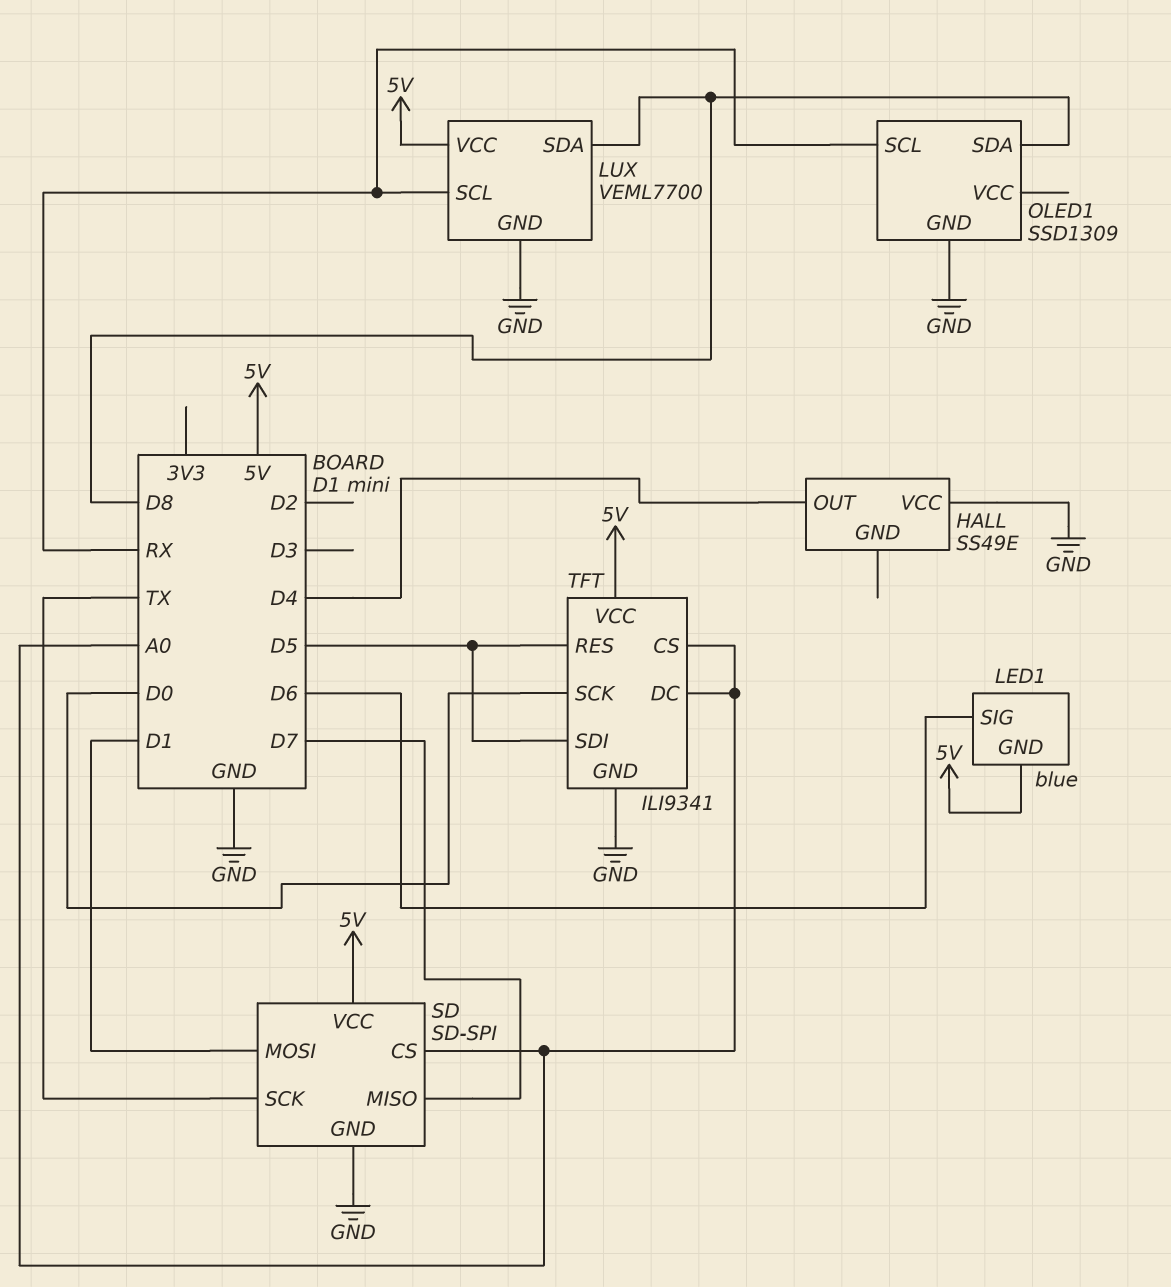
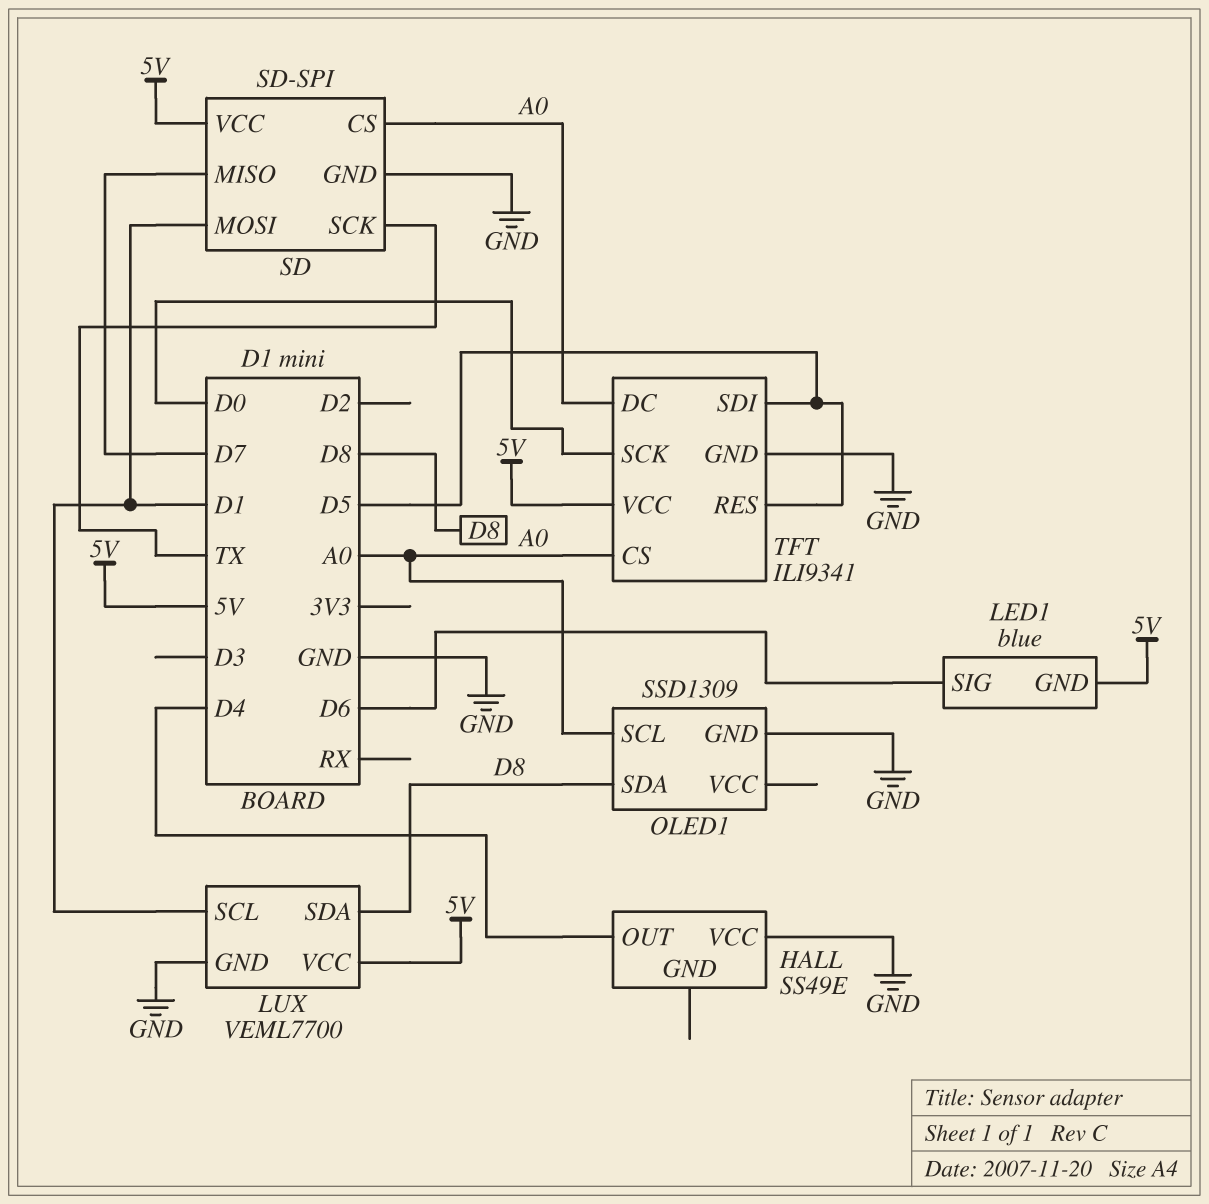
LUX pin SCL: RX -> D1
OLED1 pin SCL: RX -> A0

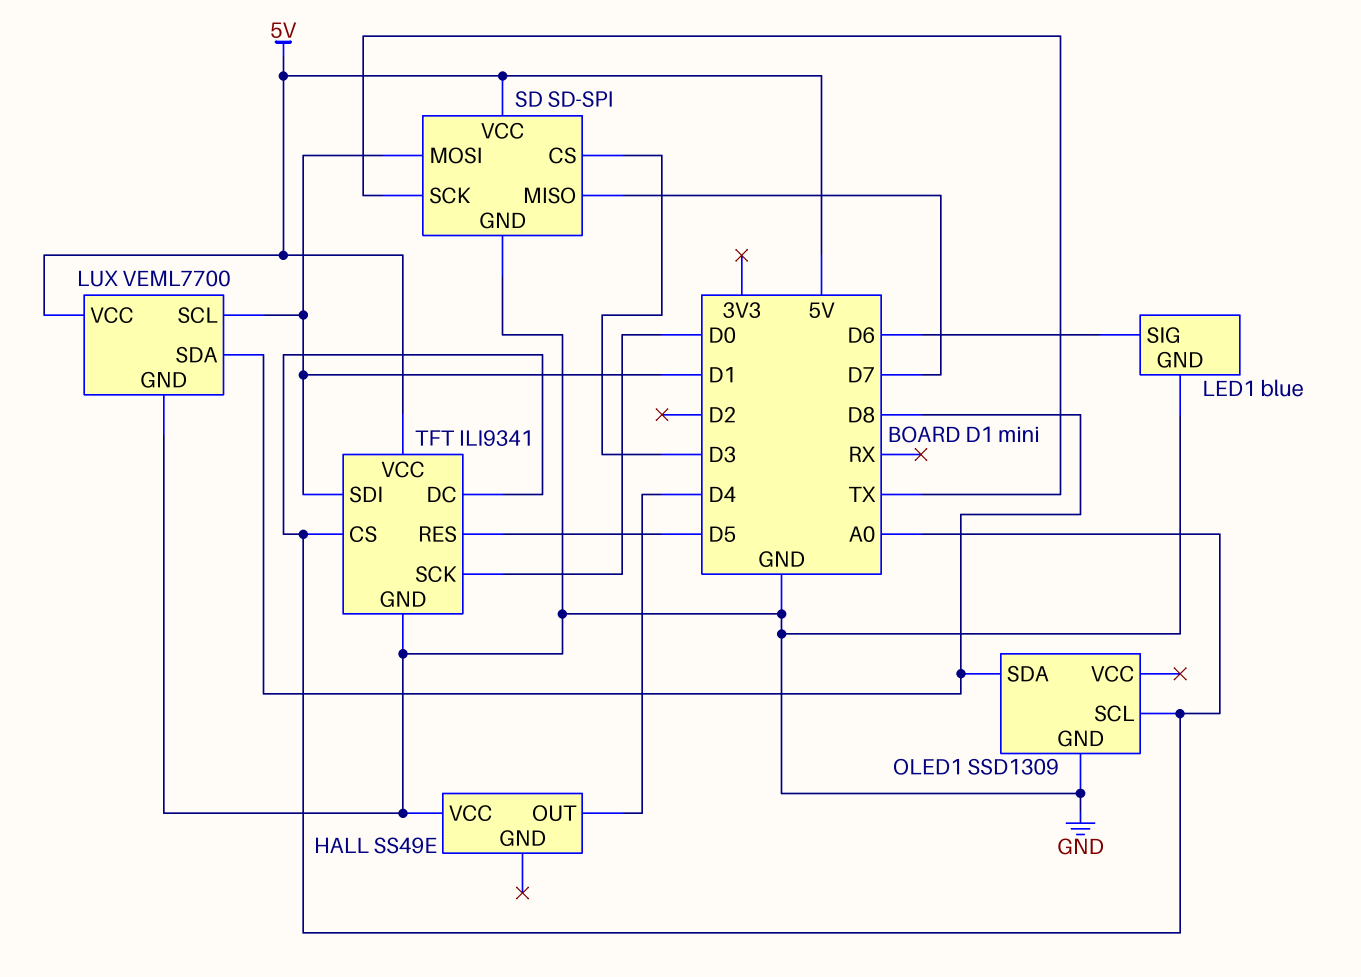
LED1 pin GND: 5V -> GND
SD pin CS: A0 -> D3
TFT pin SDI: D5 -> D1

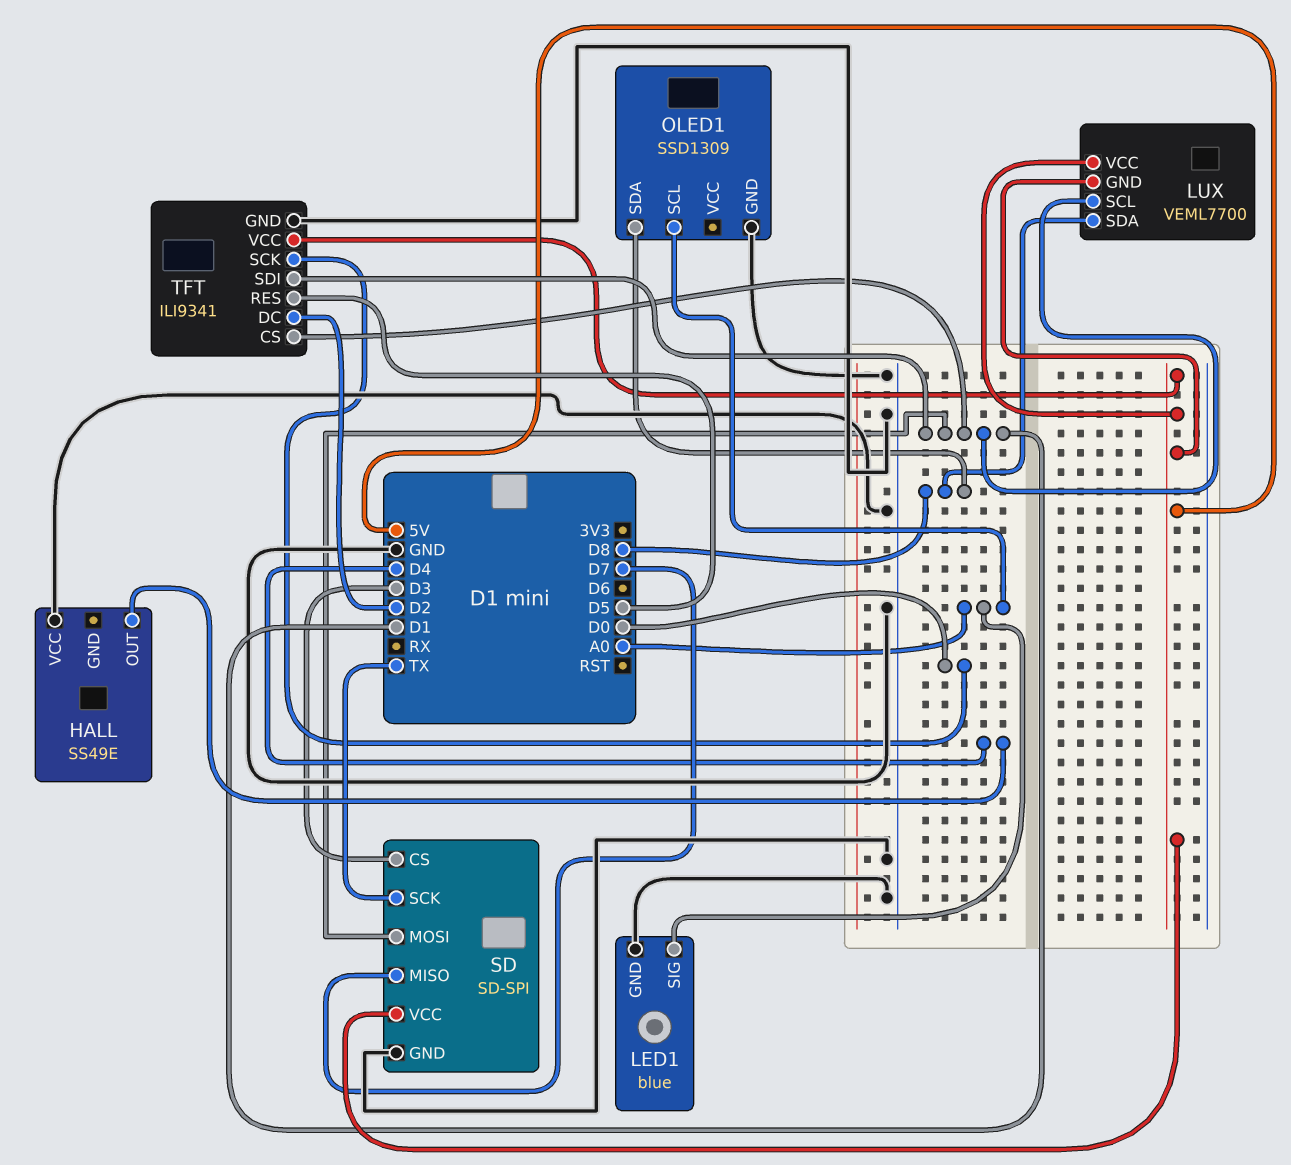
LED1 pin SIG: D6 -> A0
LUX pin GND: GND -> 5V
TFT pin CS: A0 -> D1
TFT pin DC: A0 -> D2

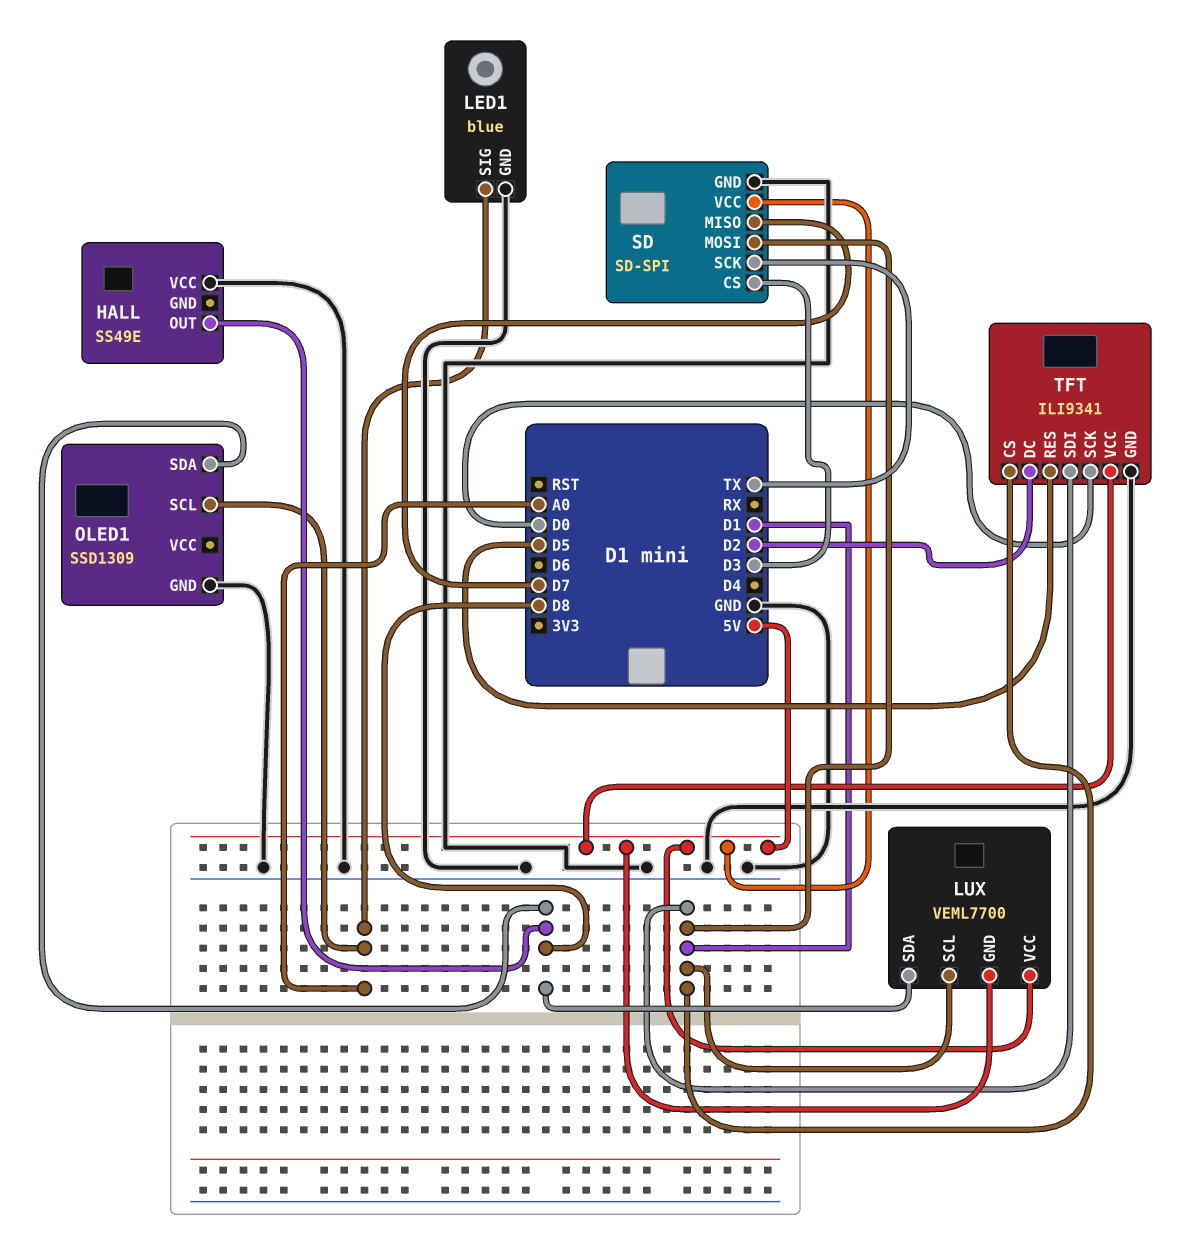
HALL pin OUT: D4 -> D8

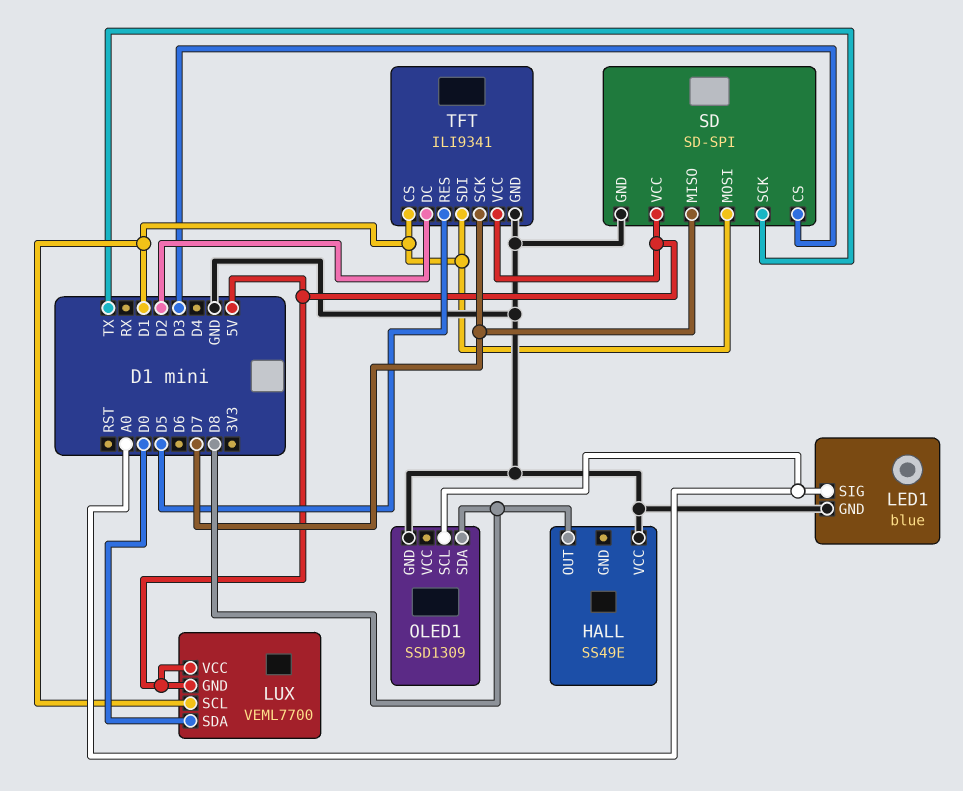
LUX pin SDA: D8 -> D0
TFT pin SCK: D0 -> D7

